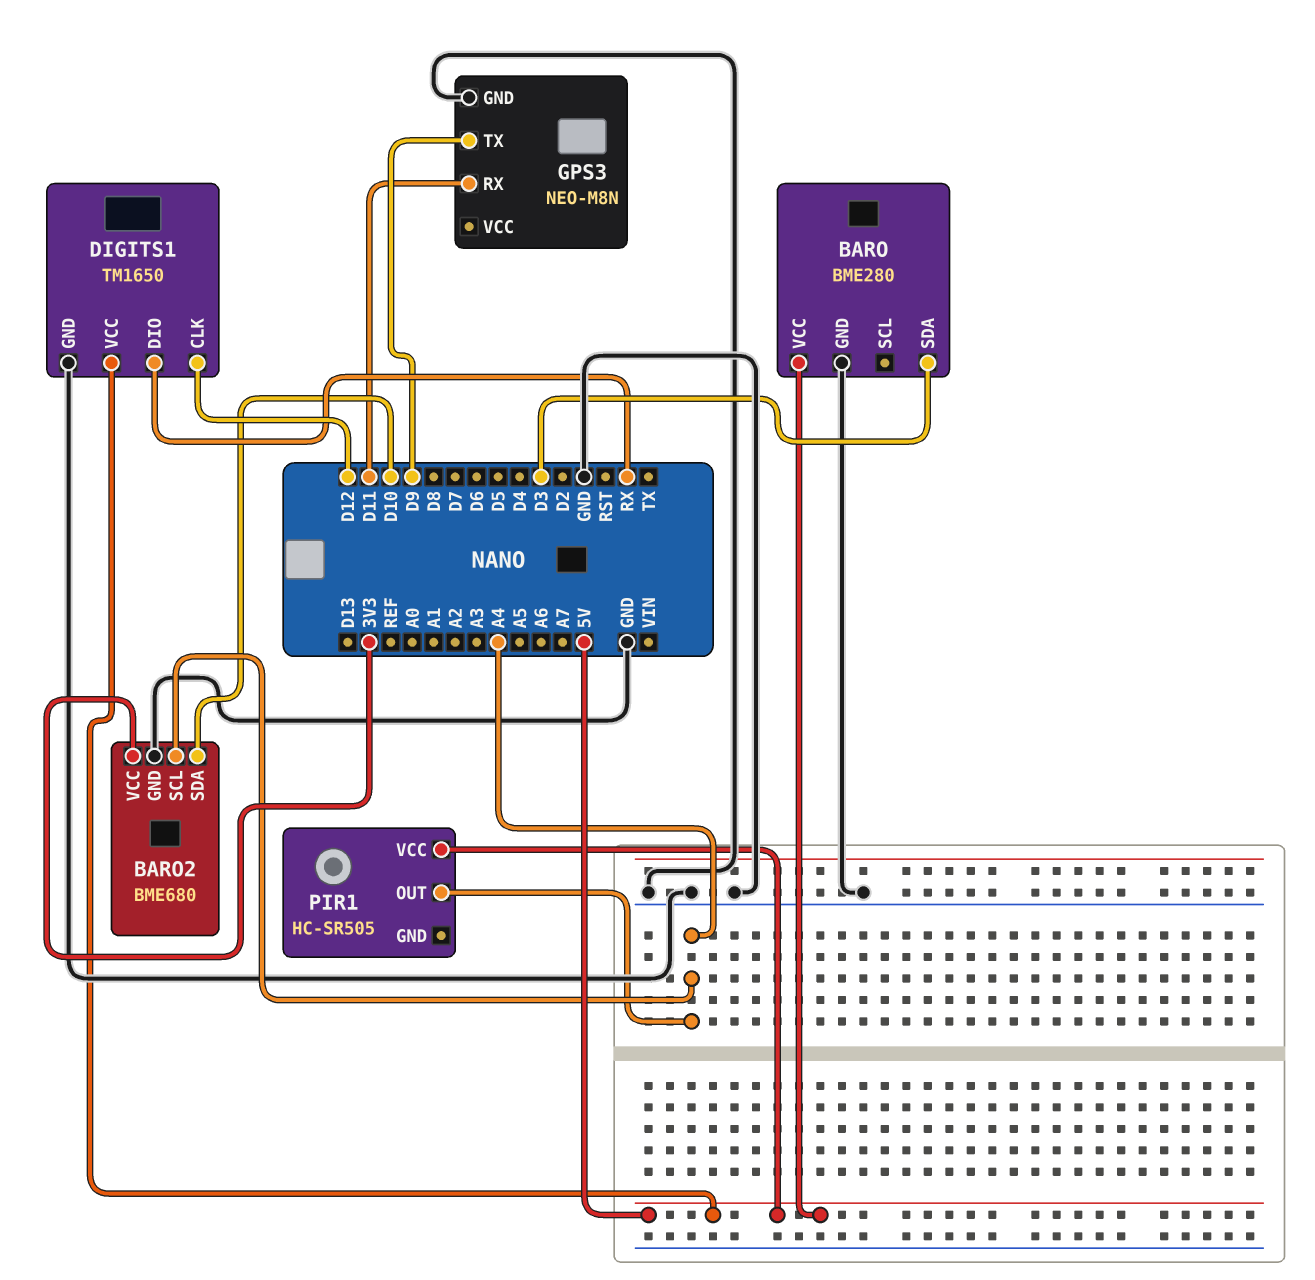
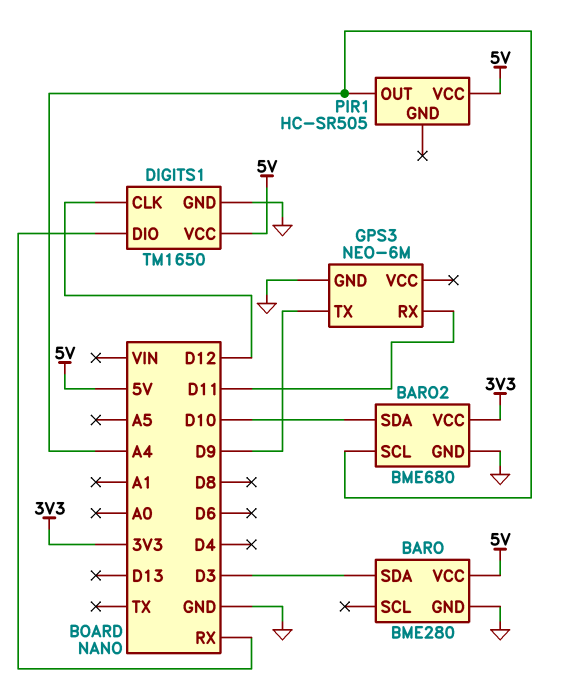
GPS3: NEO-M8N -> NEO-6M

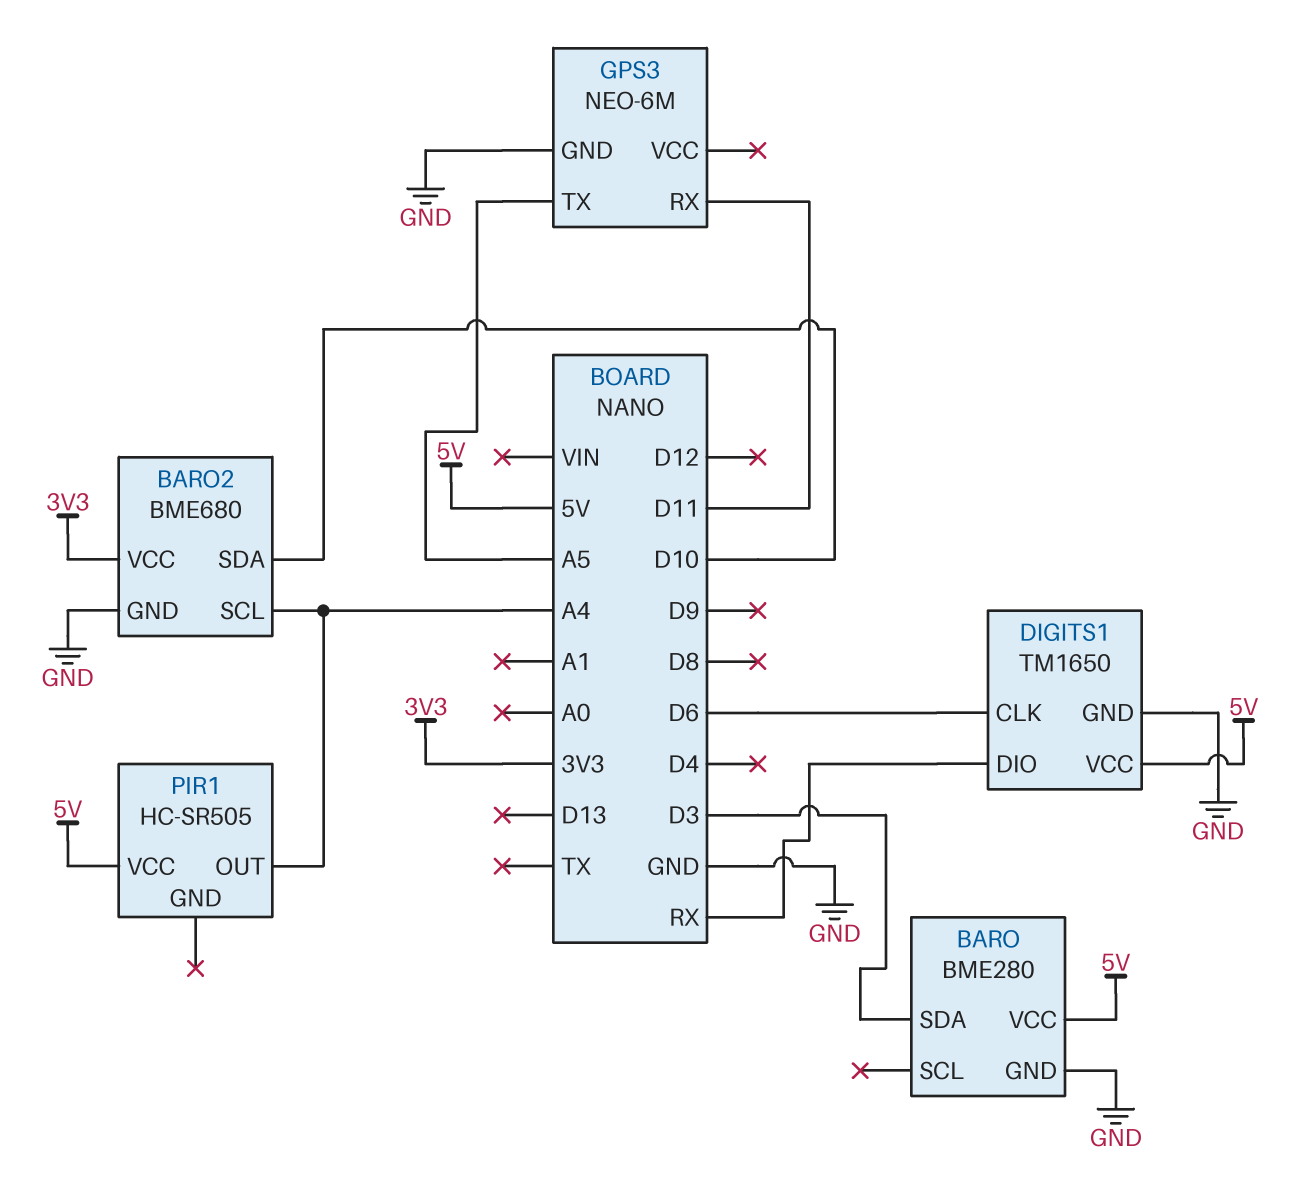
DIGITS1 pin CLK: D12 -> D6
GPS3 pin TX: D9 -> A5

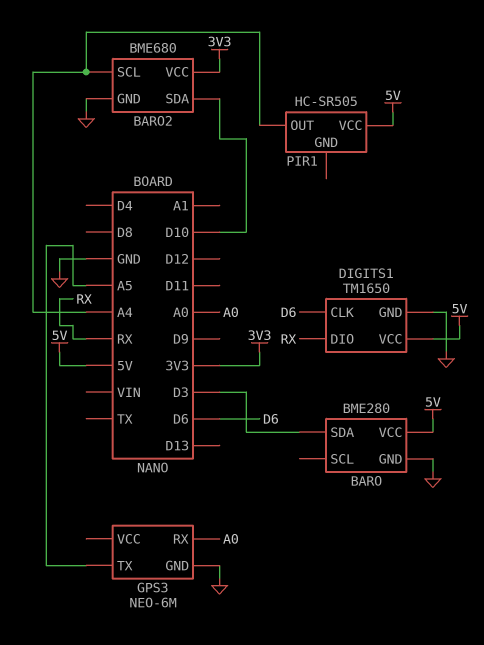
GPS3 pin RX: D11 -> A0

